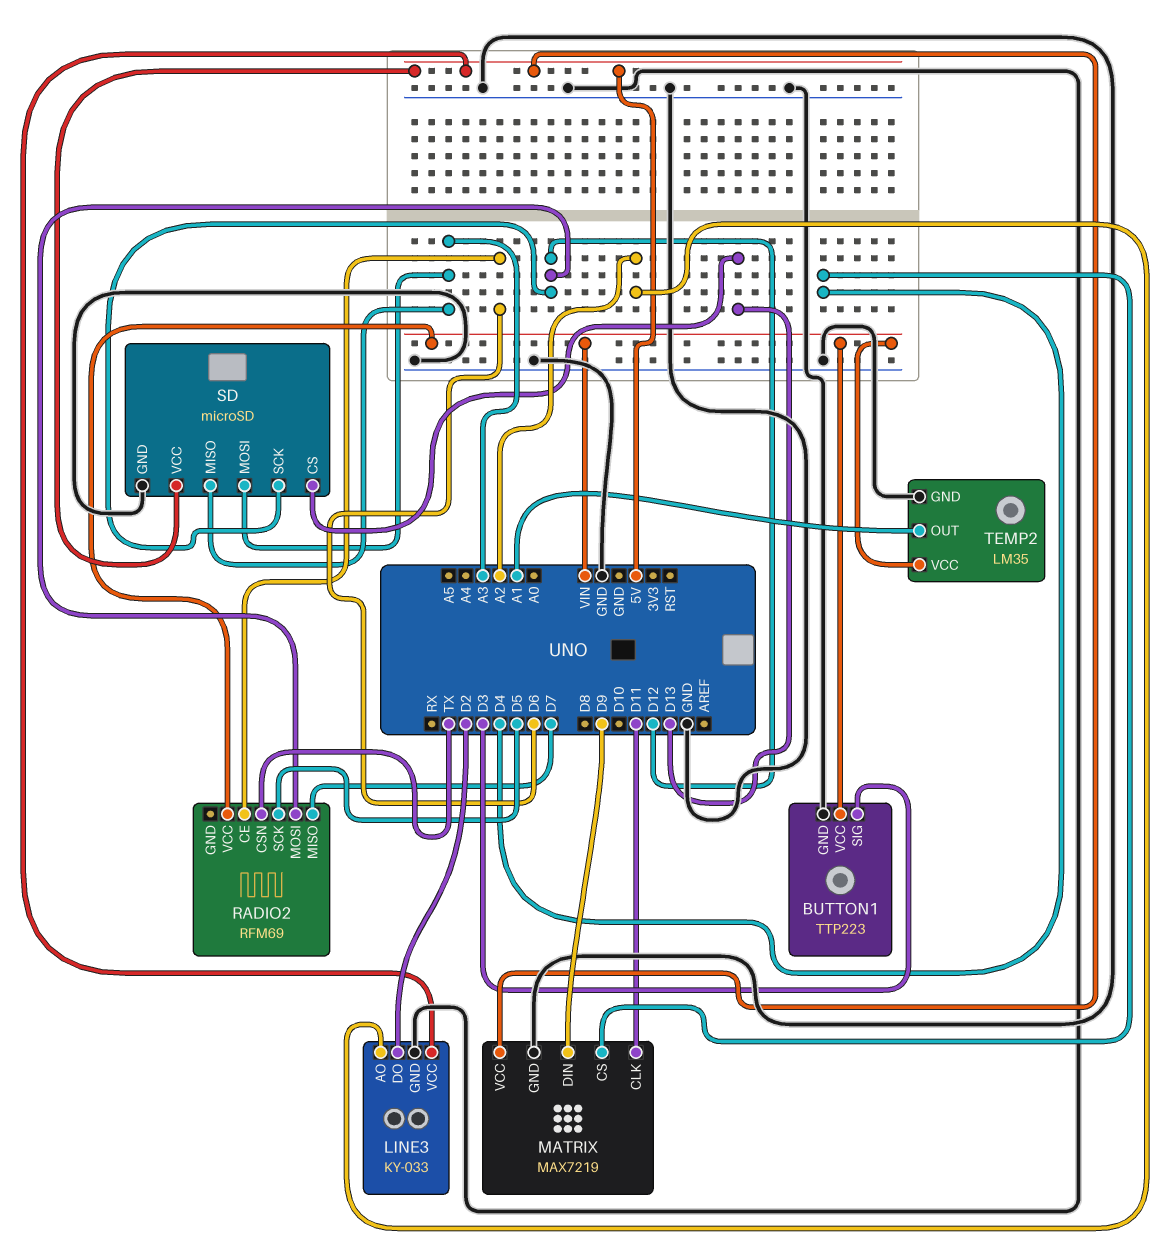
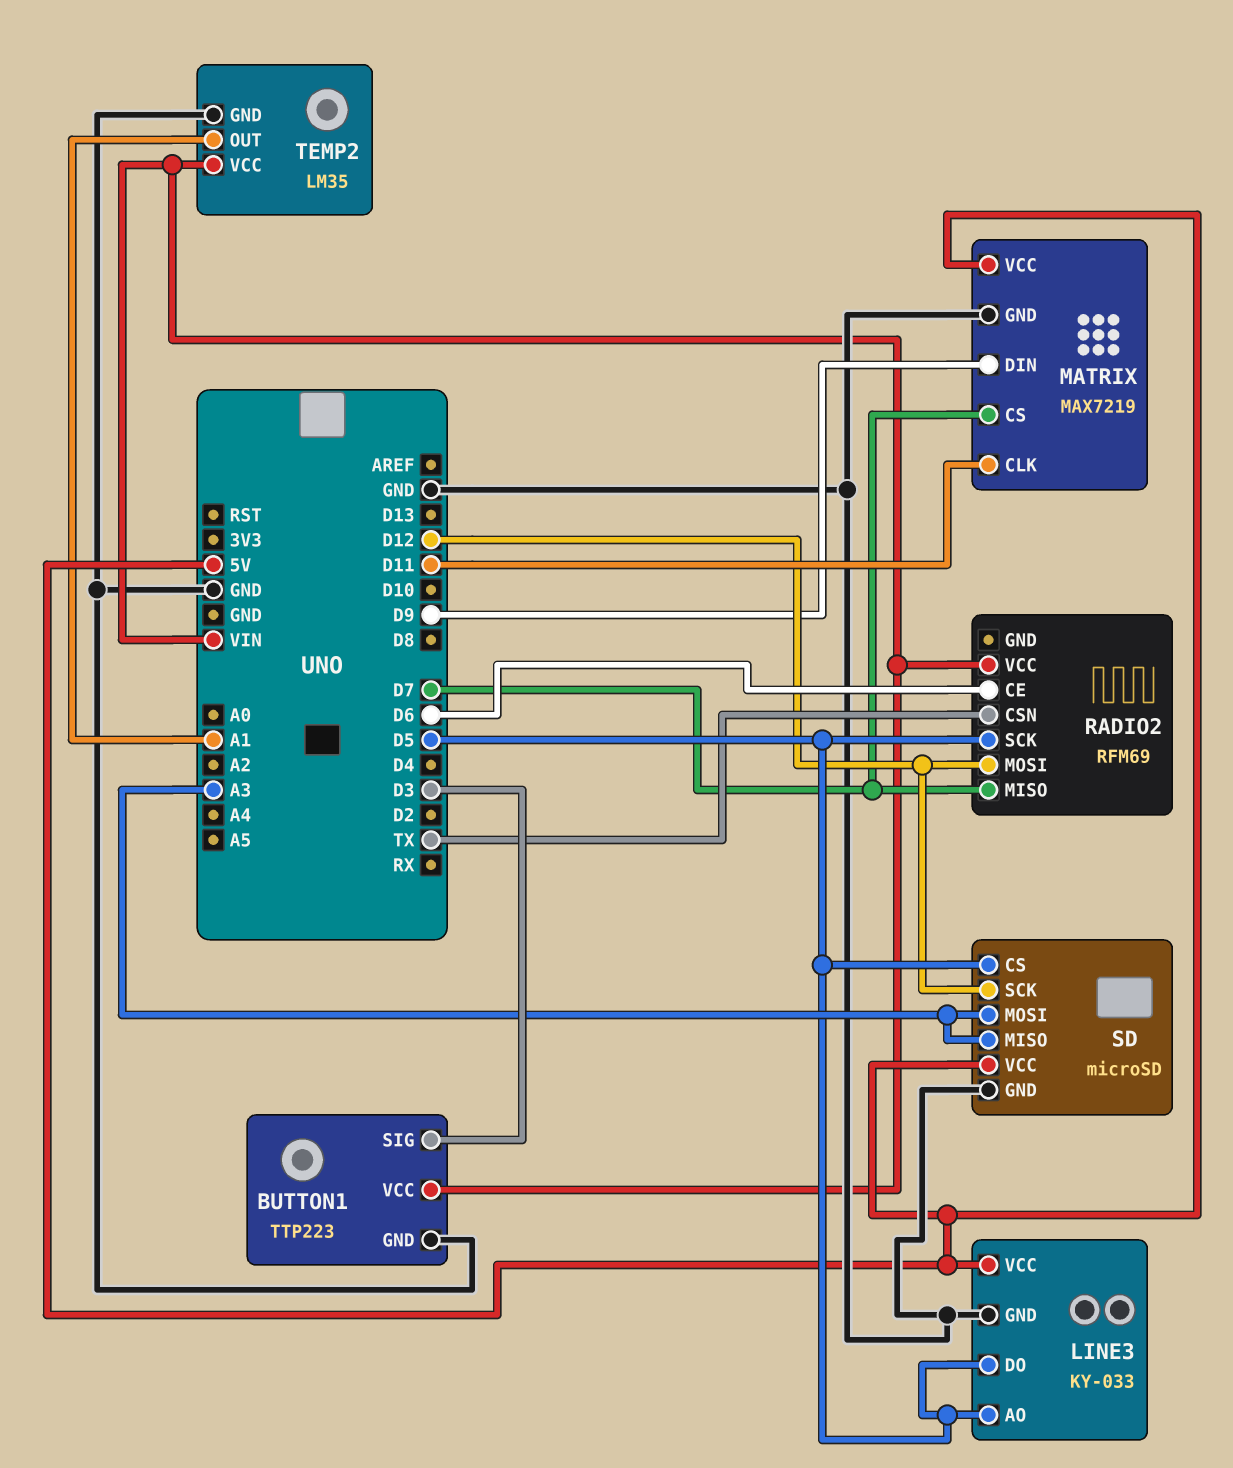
LINE3 pin AO: A2 -> D5
LINE3 pin DO: D2 -> D5
MATRIX pin CS: D4 -> D7
SD pin CS: D13 -> D5

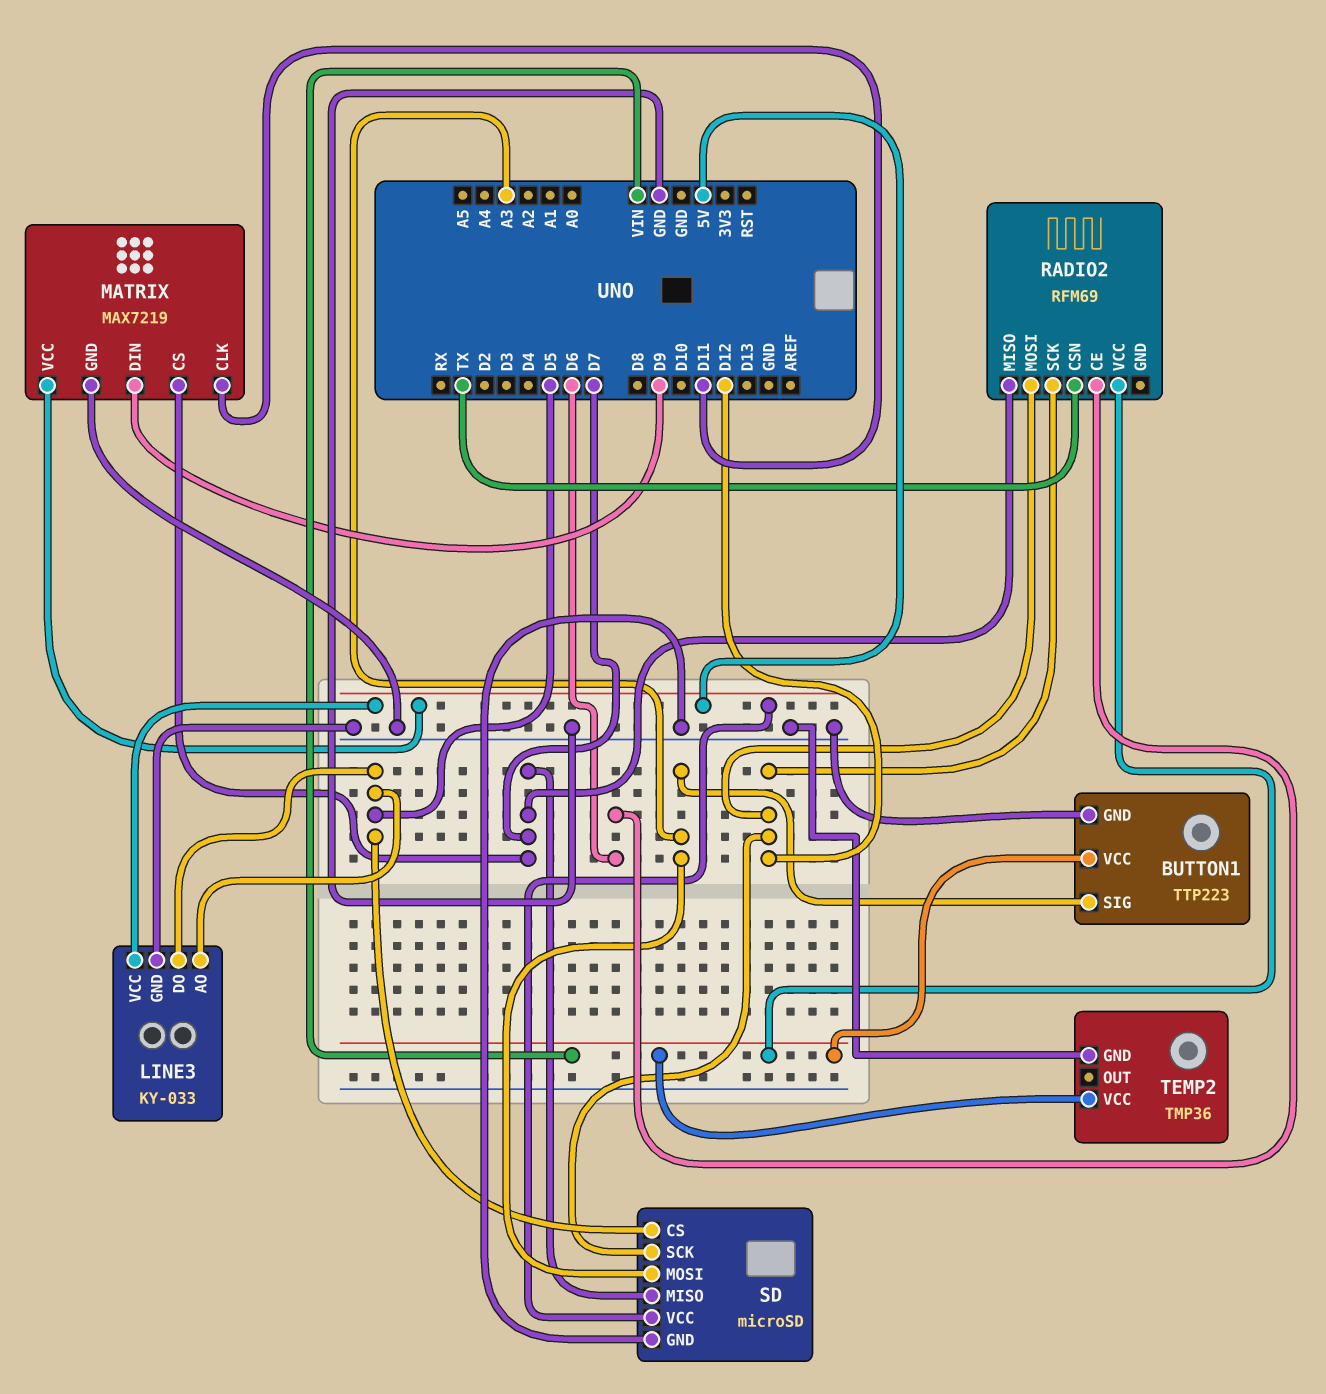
BUTTON1 pin SIG: D3 -> A3
RADIO2 pin SCK: D5 -> D12
SD pin MISO: A3 -> D7
TEMP2: LM35 -> TMP36
TEMP2 pin OUT: A1 -> none

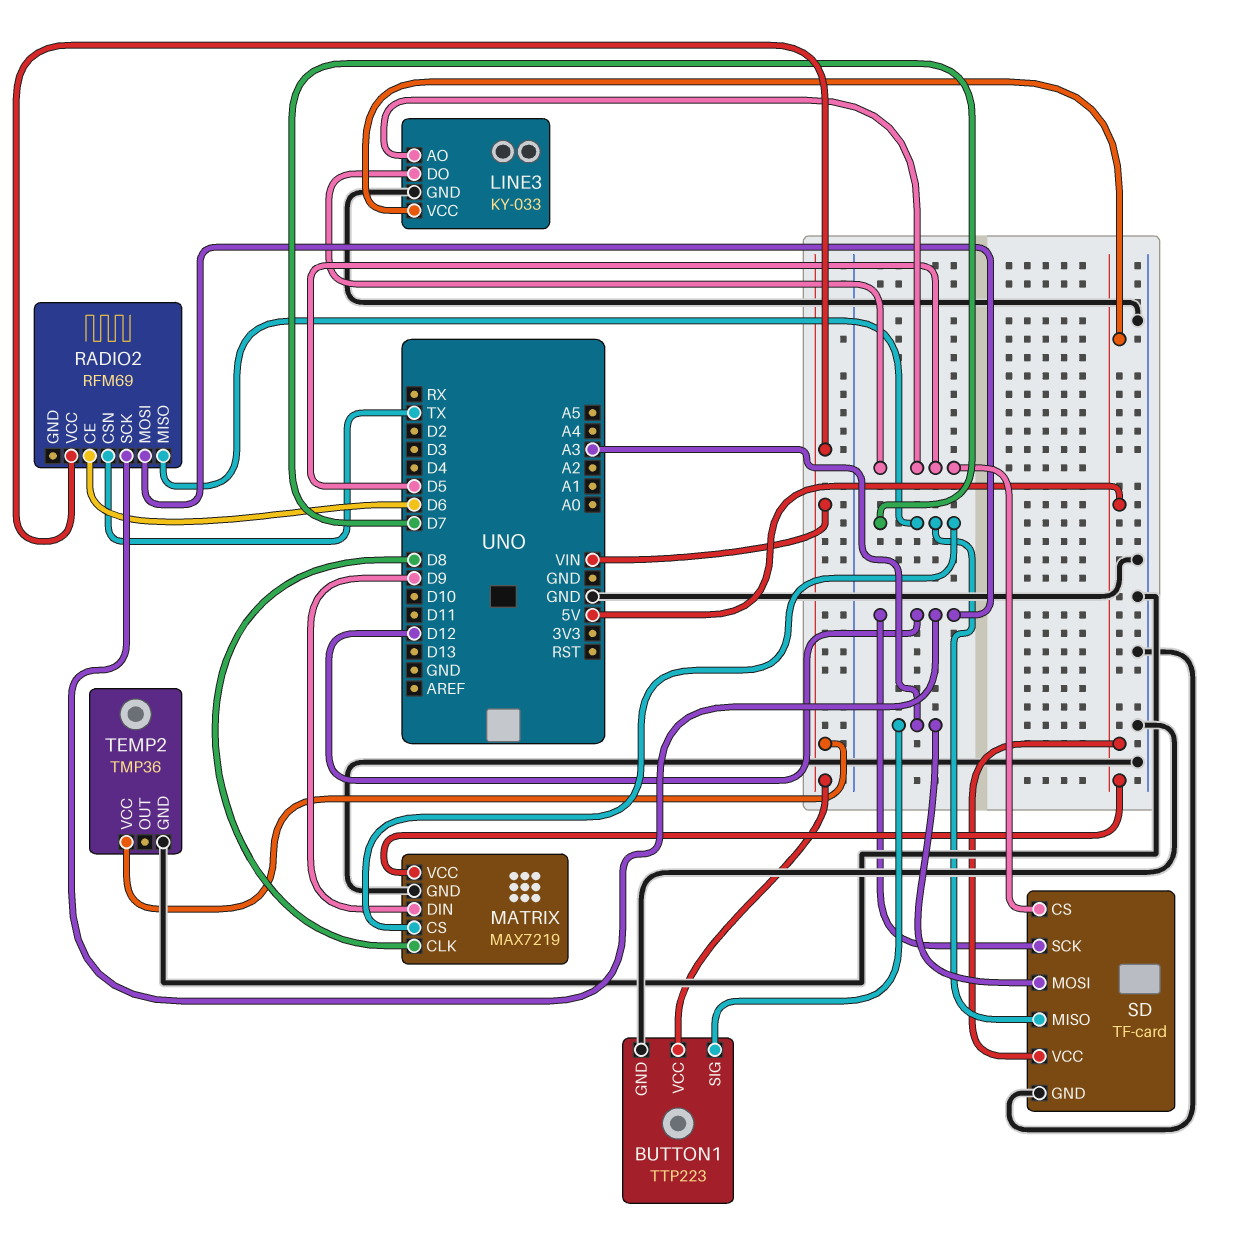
MATRIX pin CLK: D11 -> D8
SD: microSD -> TF-card

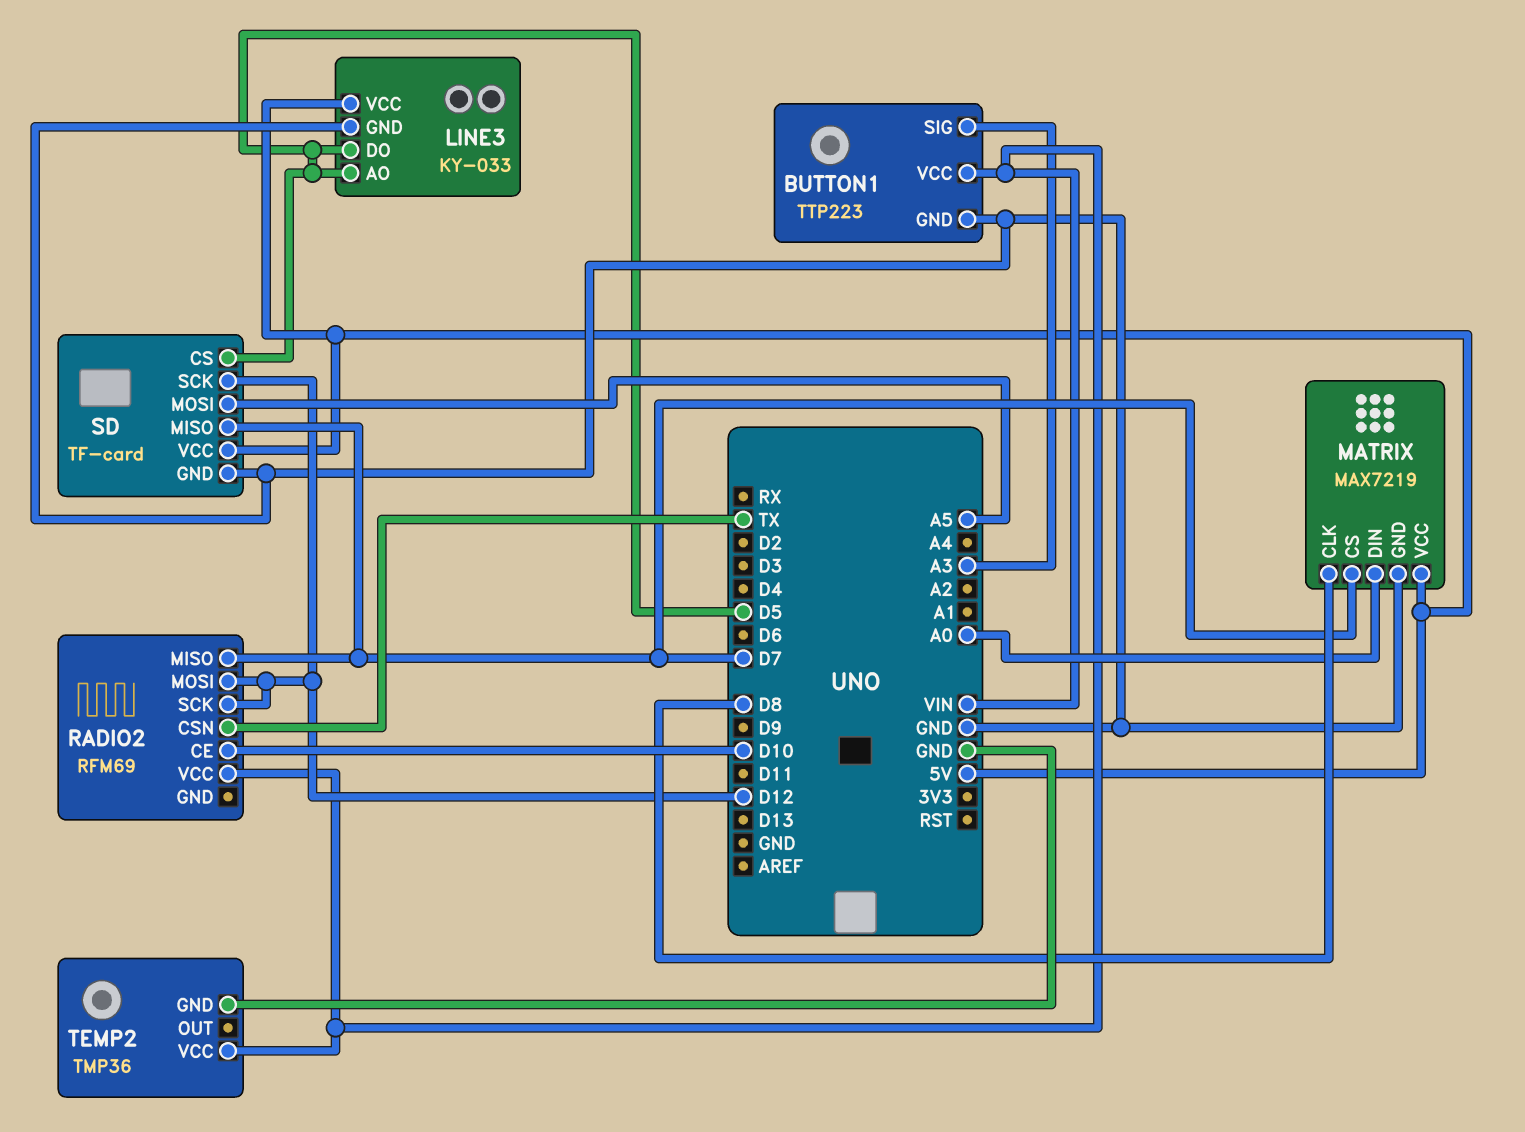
MATRIX pin DIN: D9 -> A0
RADIO2 pin CE: D6 -> D10
SD pin MOSI: A3 -> A5

